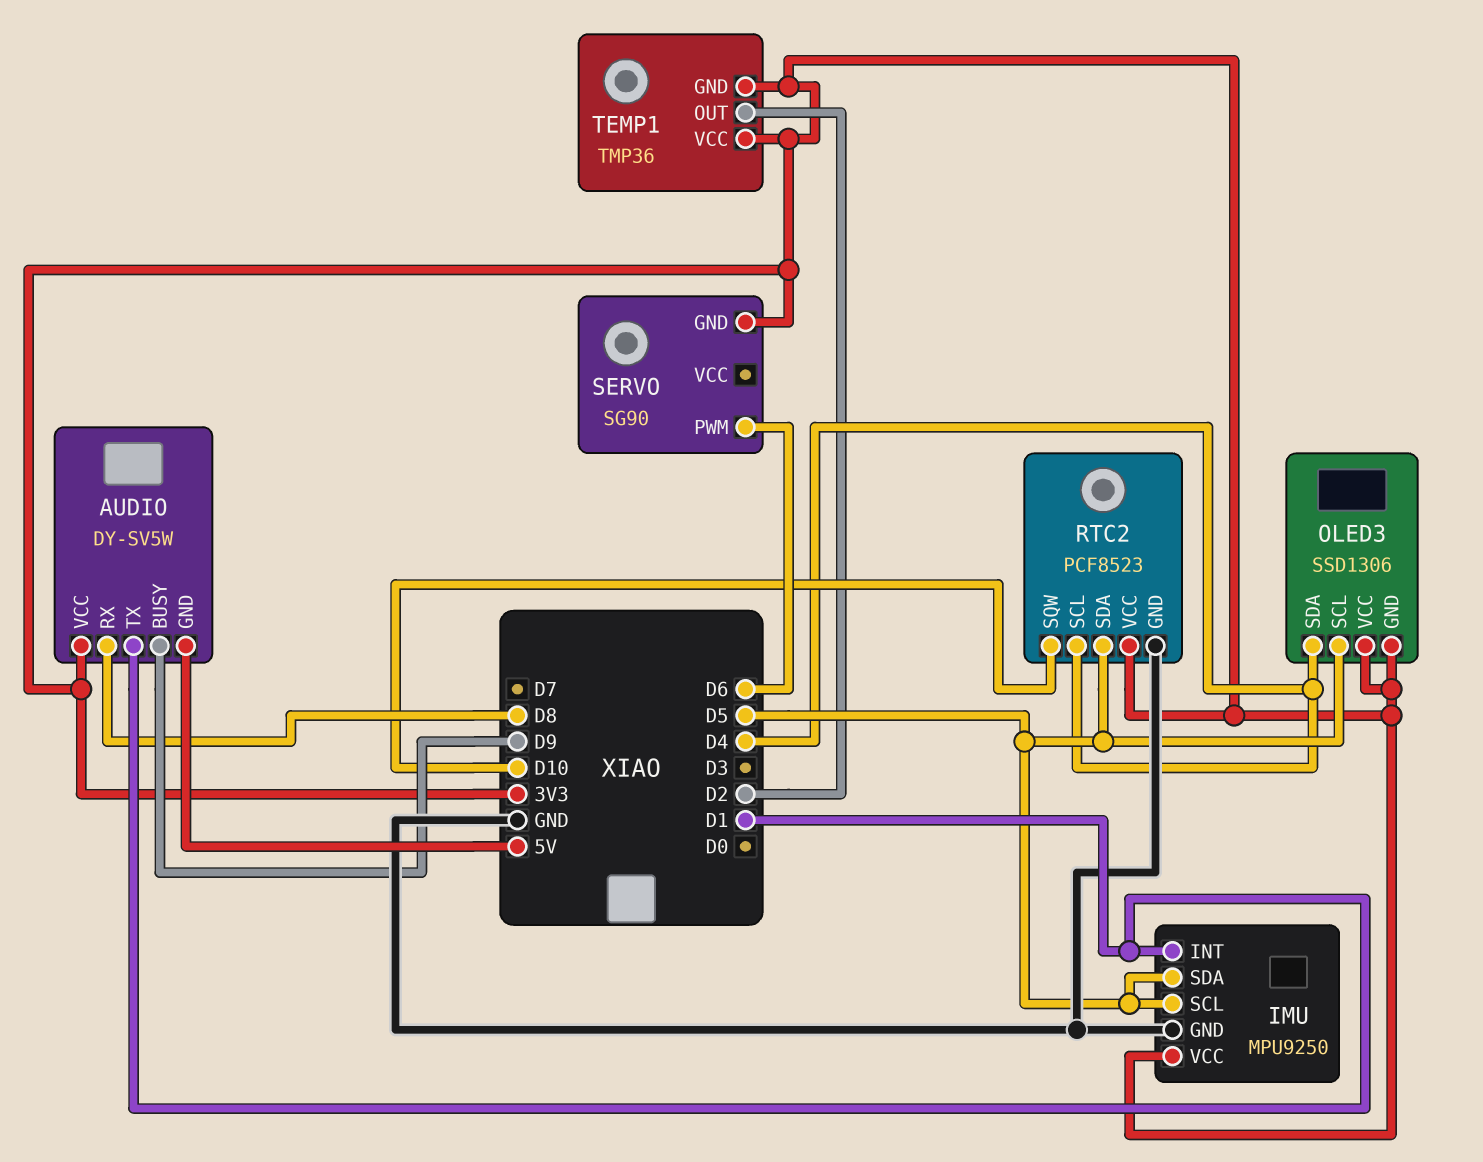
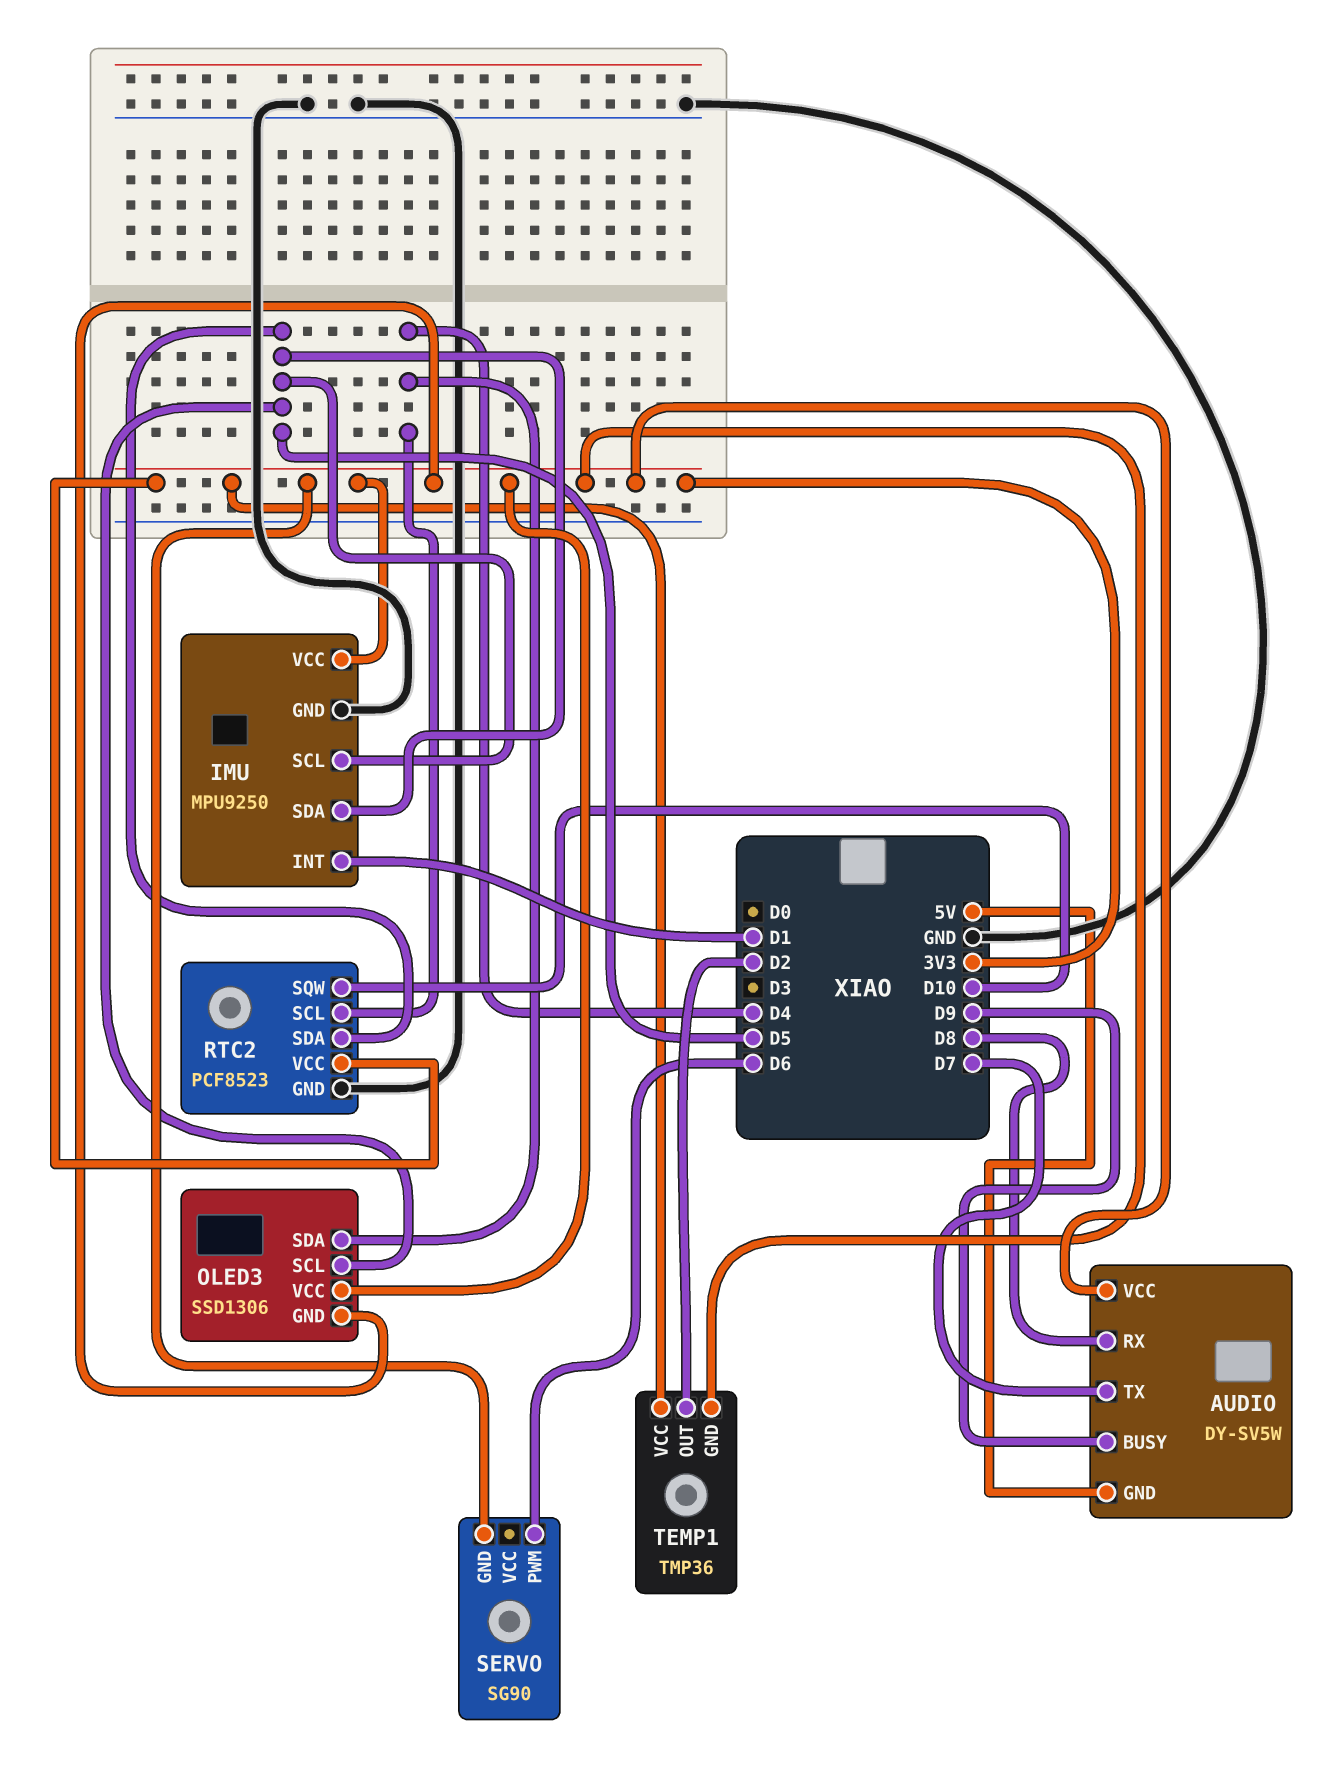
AUDIO pin TX: D1 -> D7

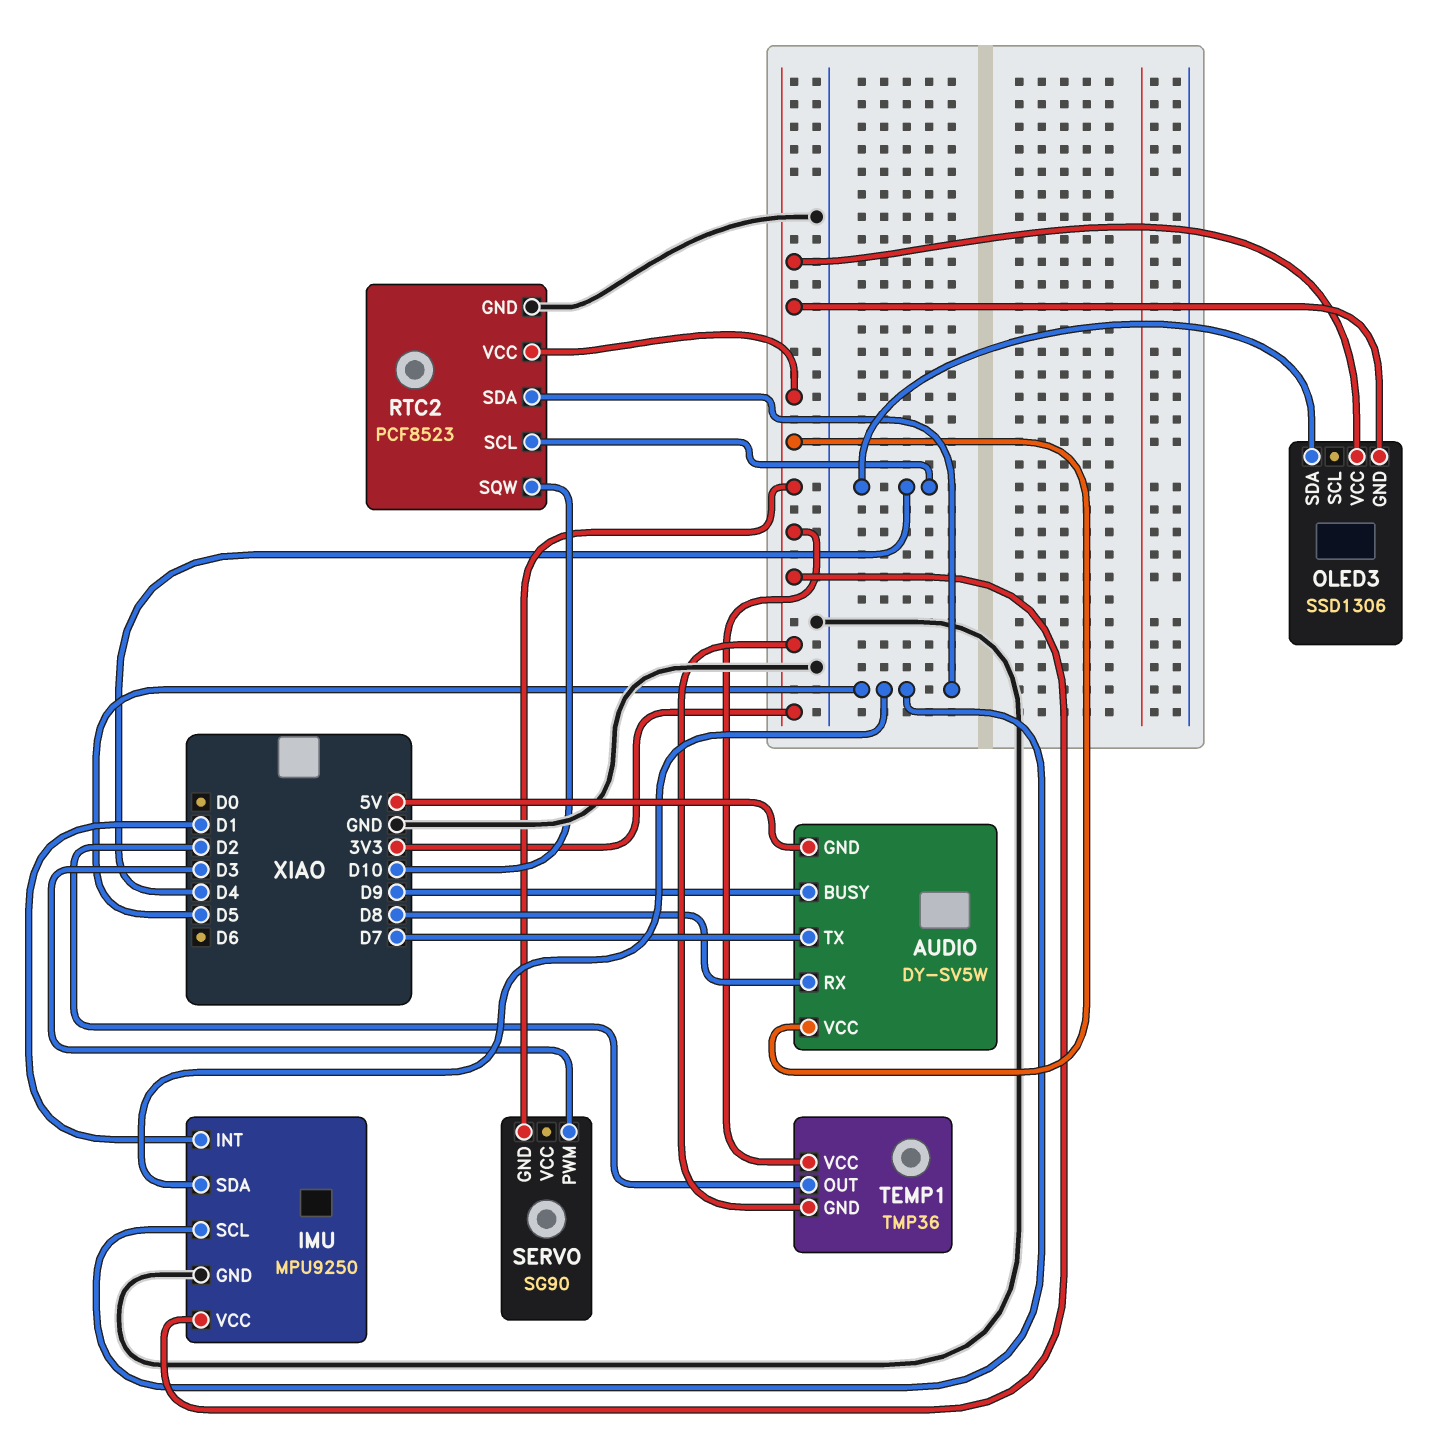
OLED3 pin SCL: D5 -> none
SERVO pin PWM: D6 -> D3

